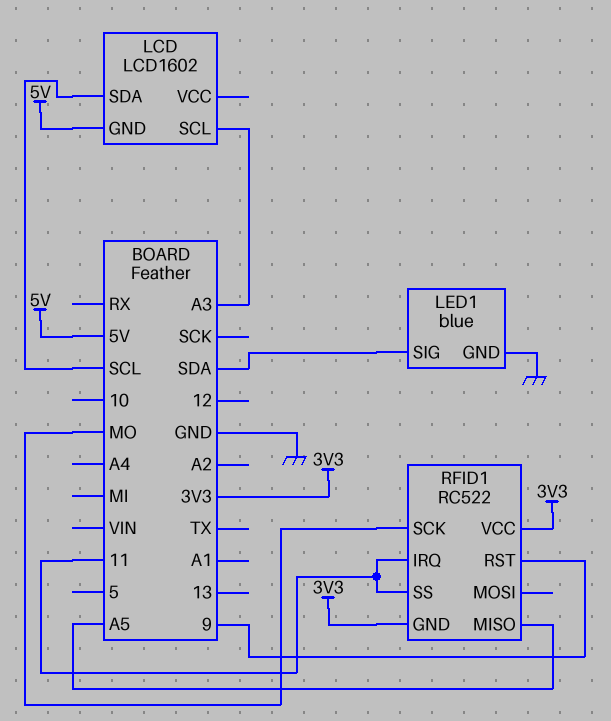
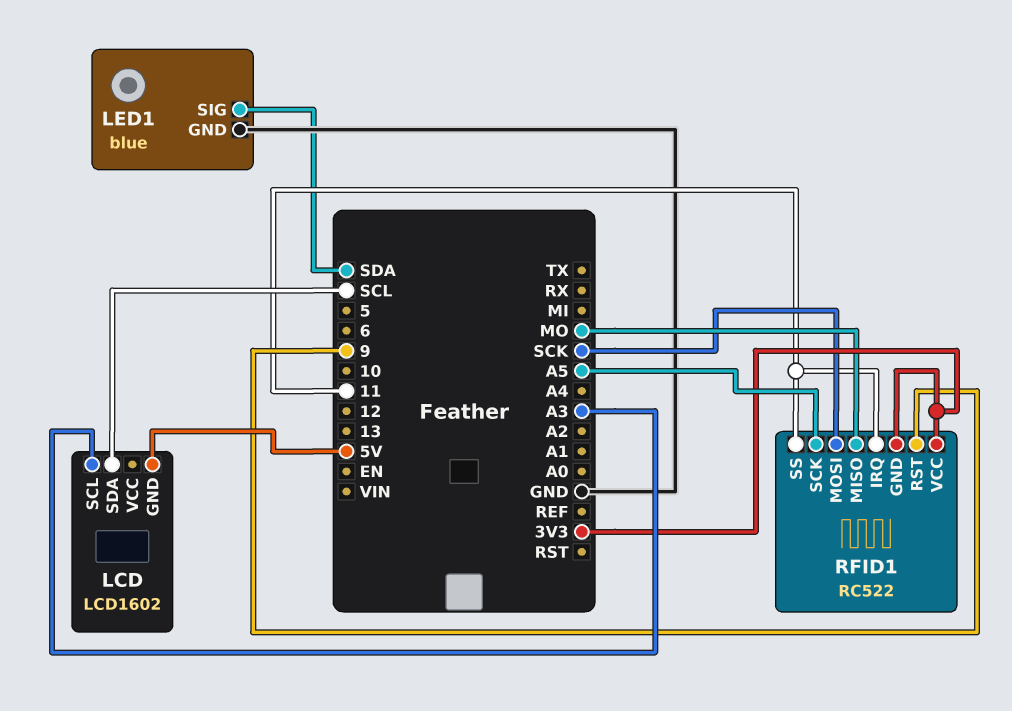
RFID1 pin MISO: A5 -> MO
RFID1 pin MOSI: none -> SCK
RFID1 pin SCK: MO -> A5

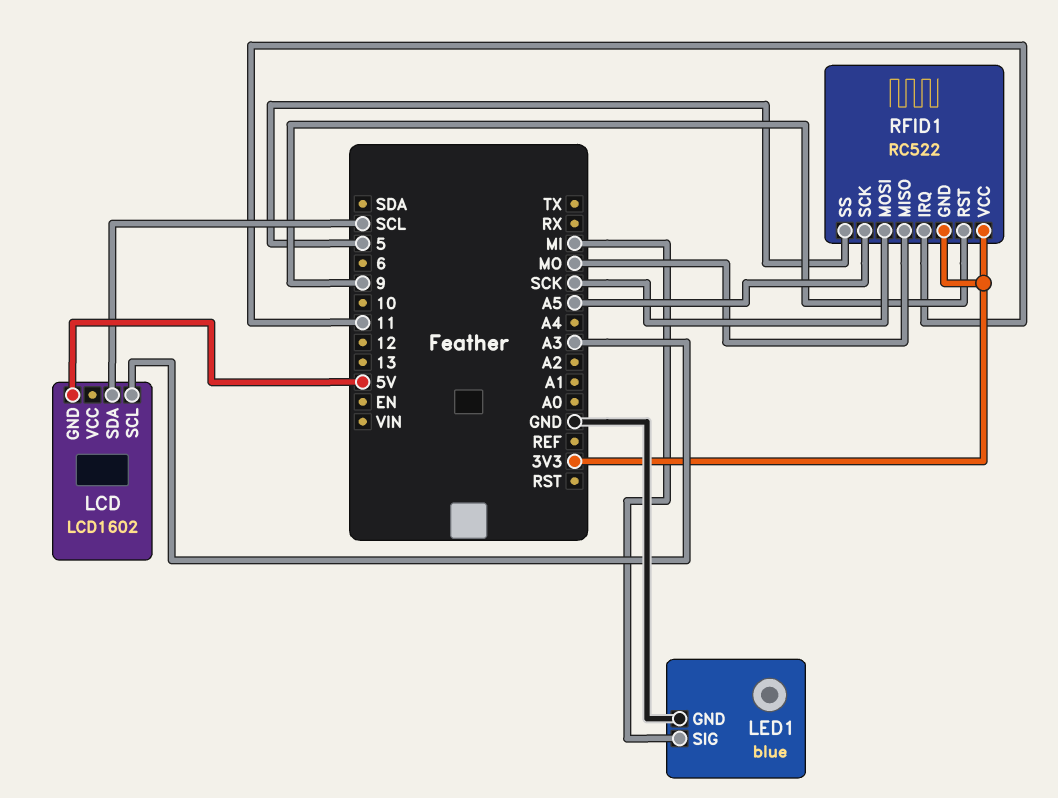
LED1 pin SIG: SDA -> MI
RFID1 pin SS: 11 -> 5

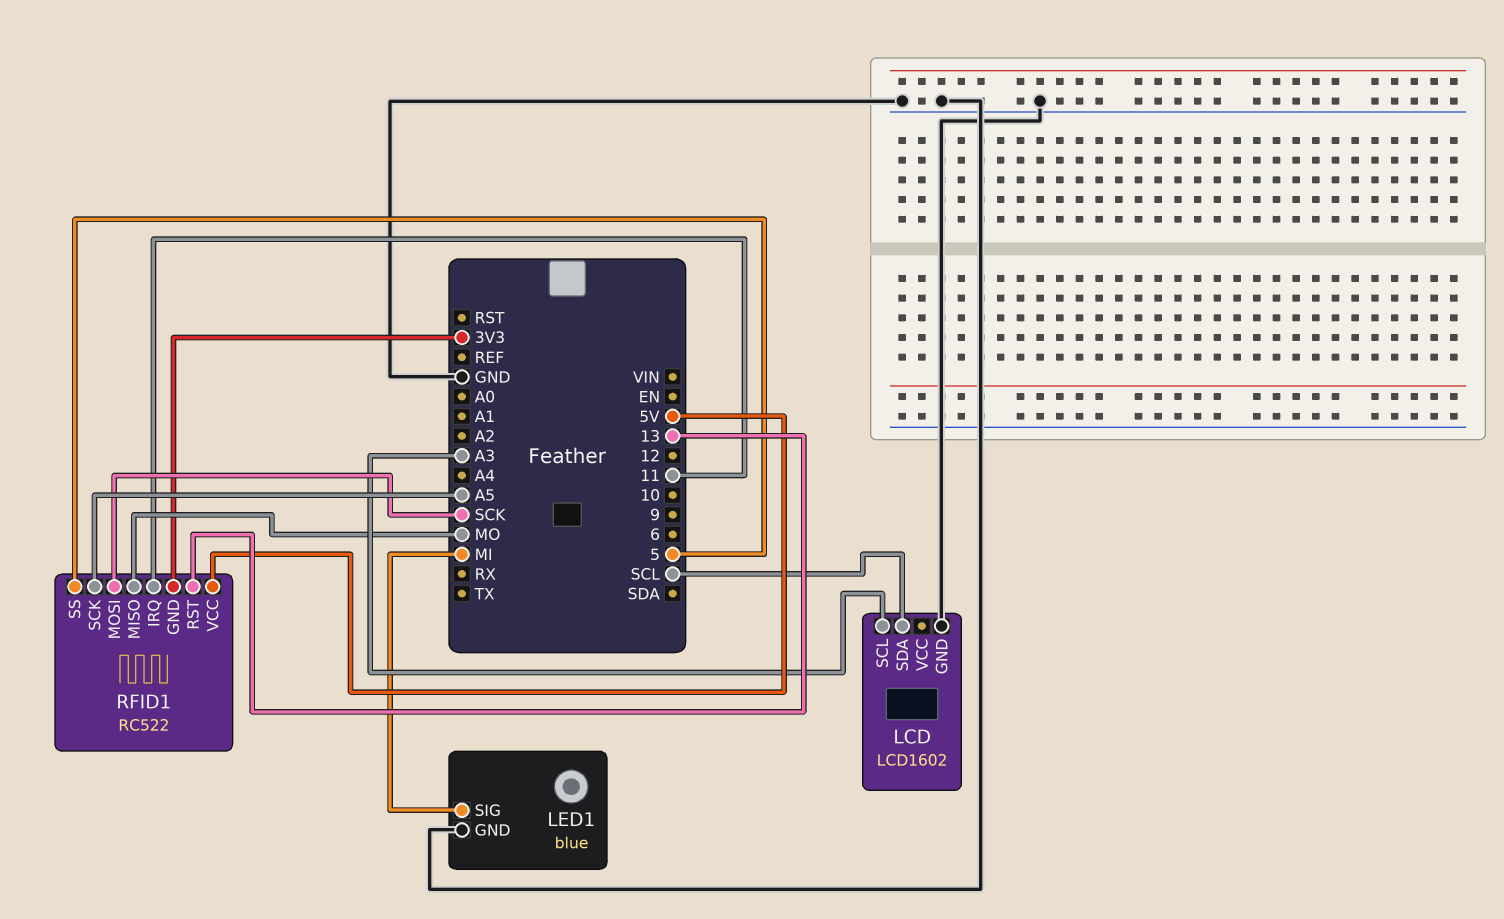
LCD pin GND: 5V -> GND
RFID1 pin RST: 9 -> 13
RFID1 pin VCC: 3V3 -> 5V

